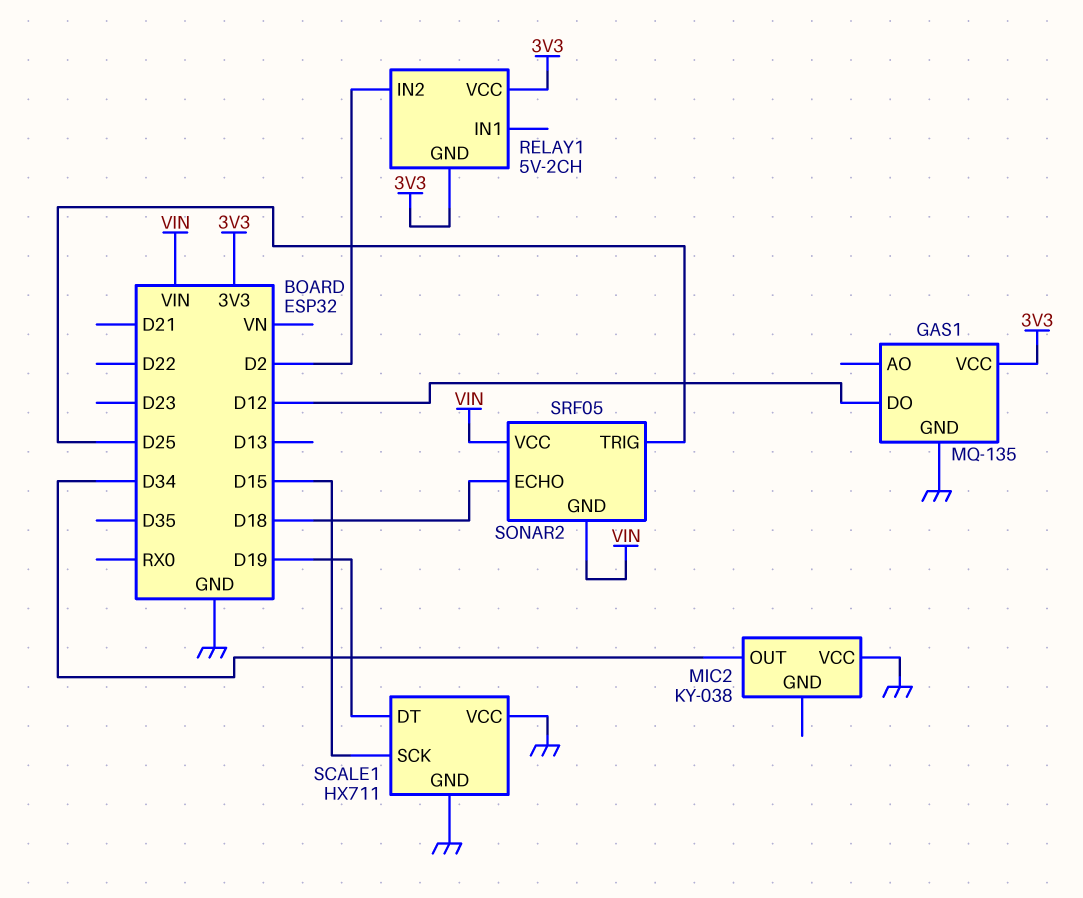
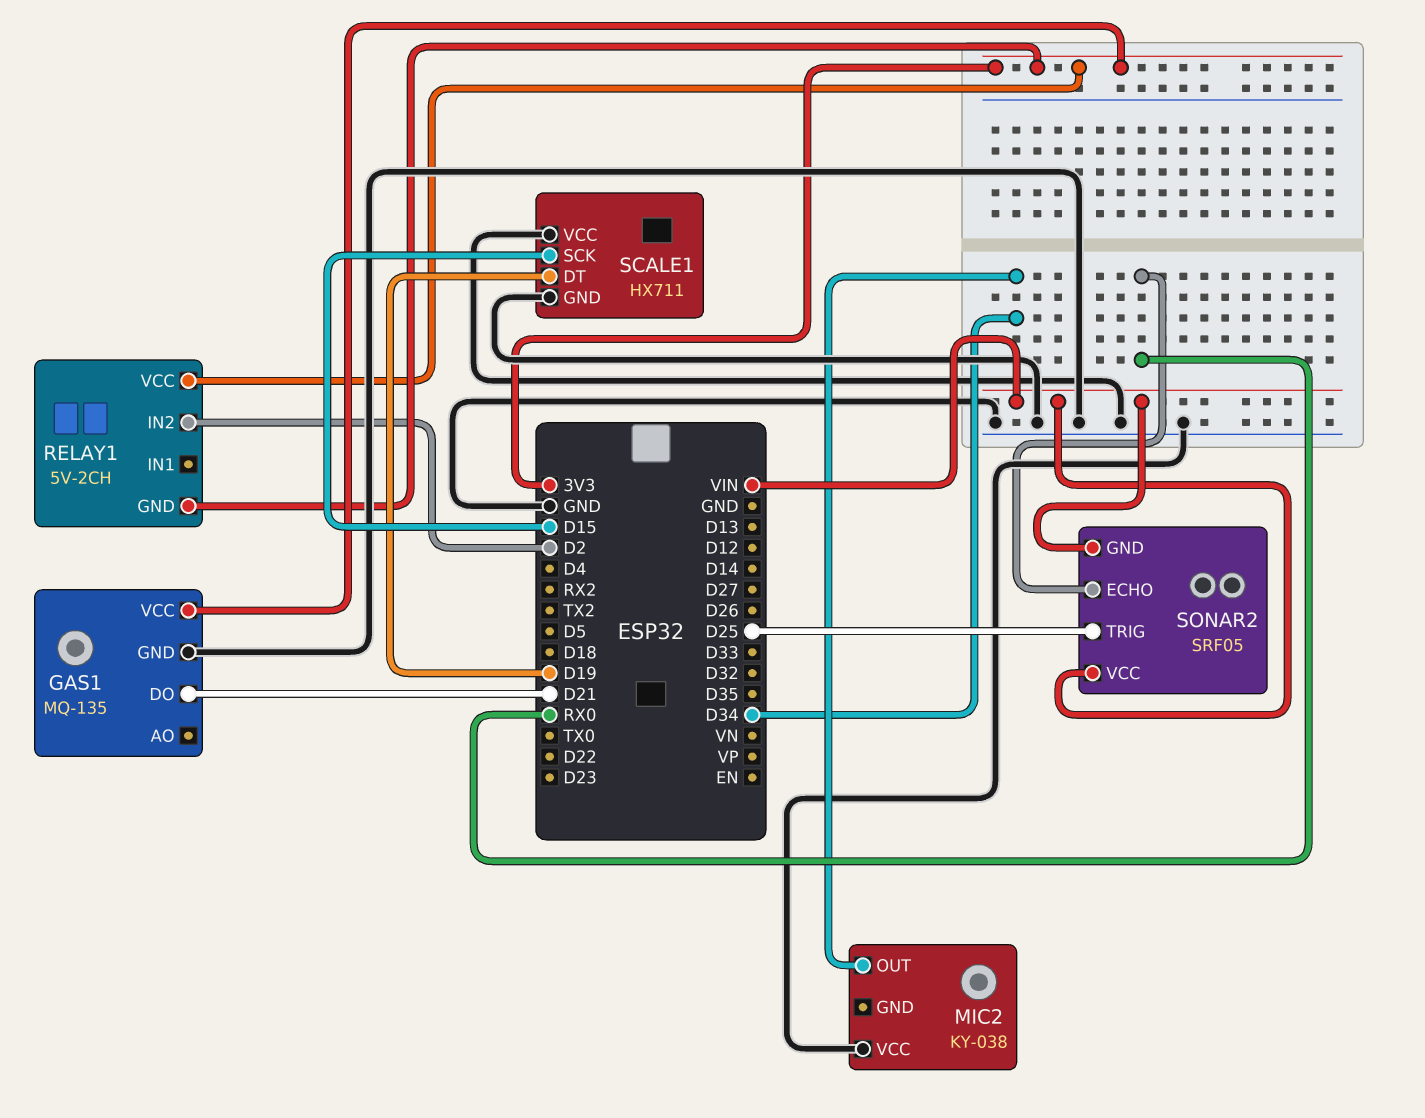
GAS1 pin DO: D12 -> D21
SONAR2 pin ECHO: D18 -> RX0

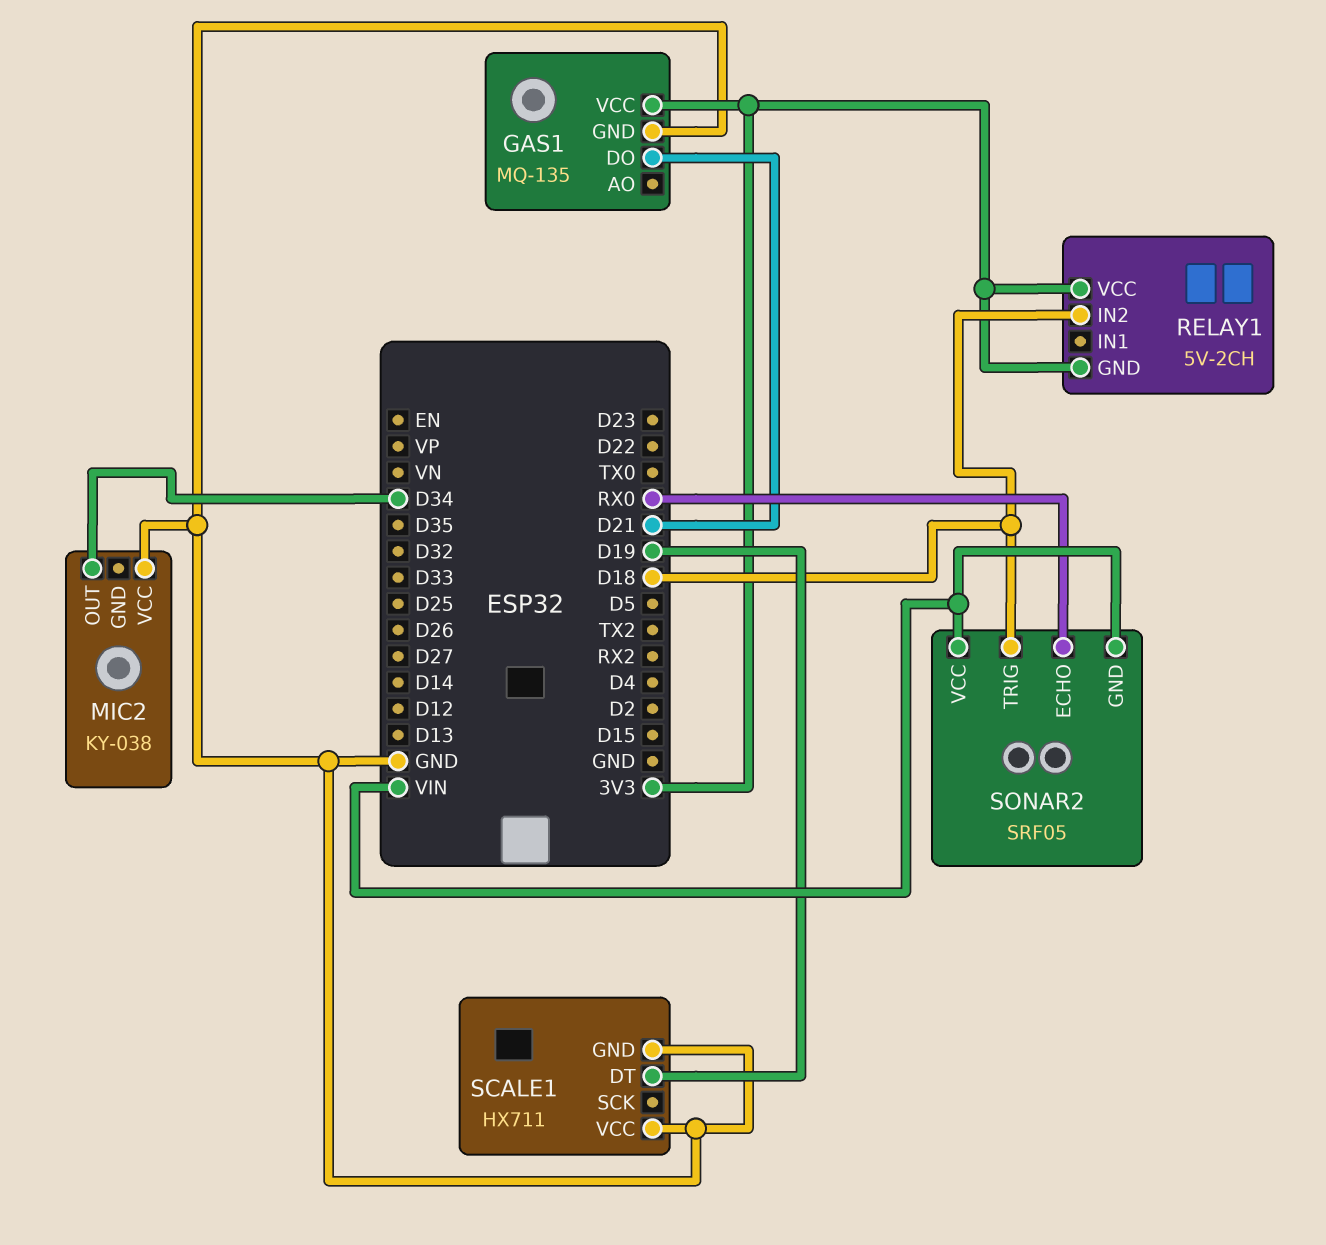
RELAY1 pin IN2: D2 -> D18
SCALE1 pin SCK: D15 -> none
SONAR2 pin TRIG: D25 -> D18

